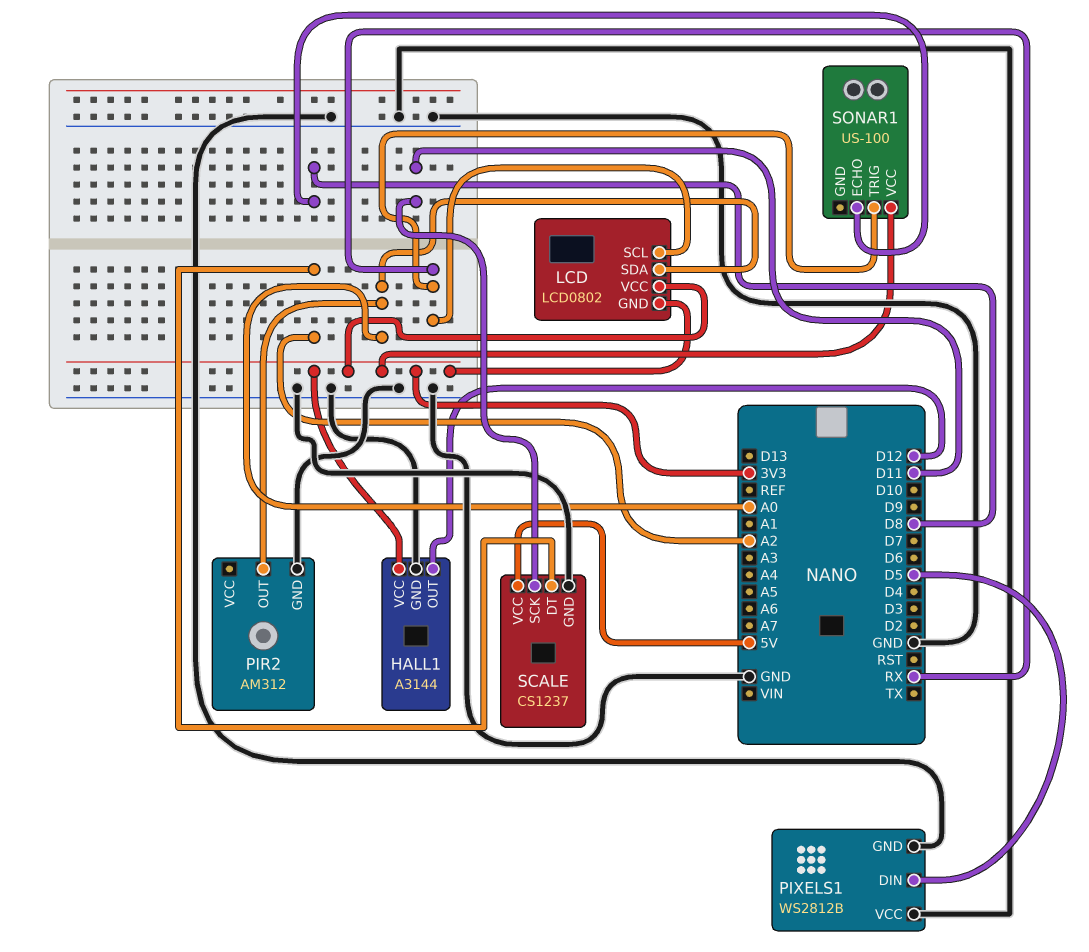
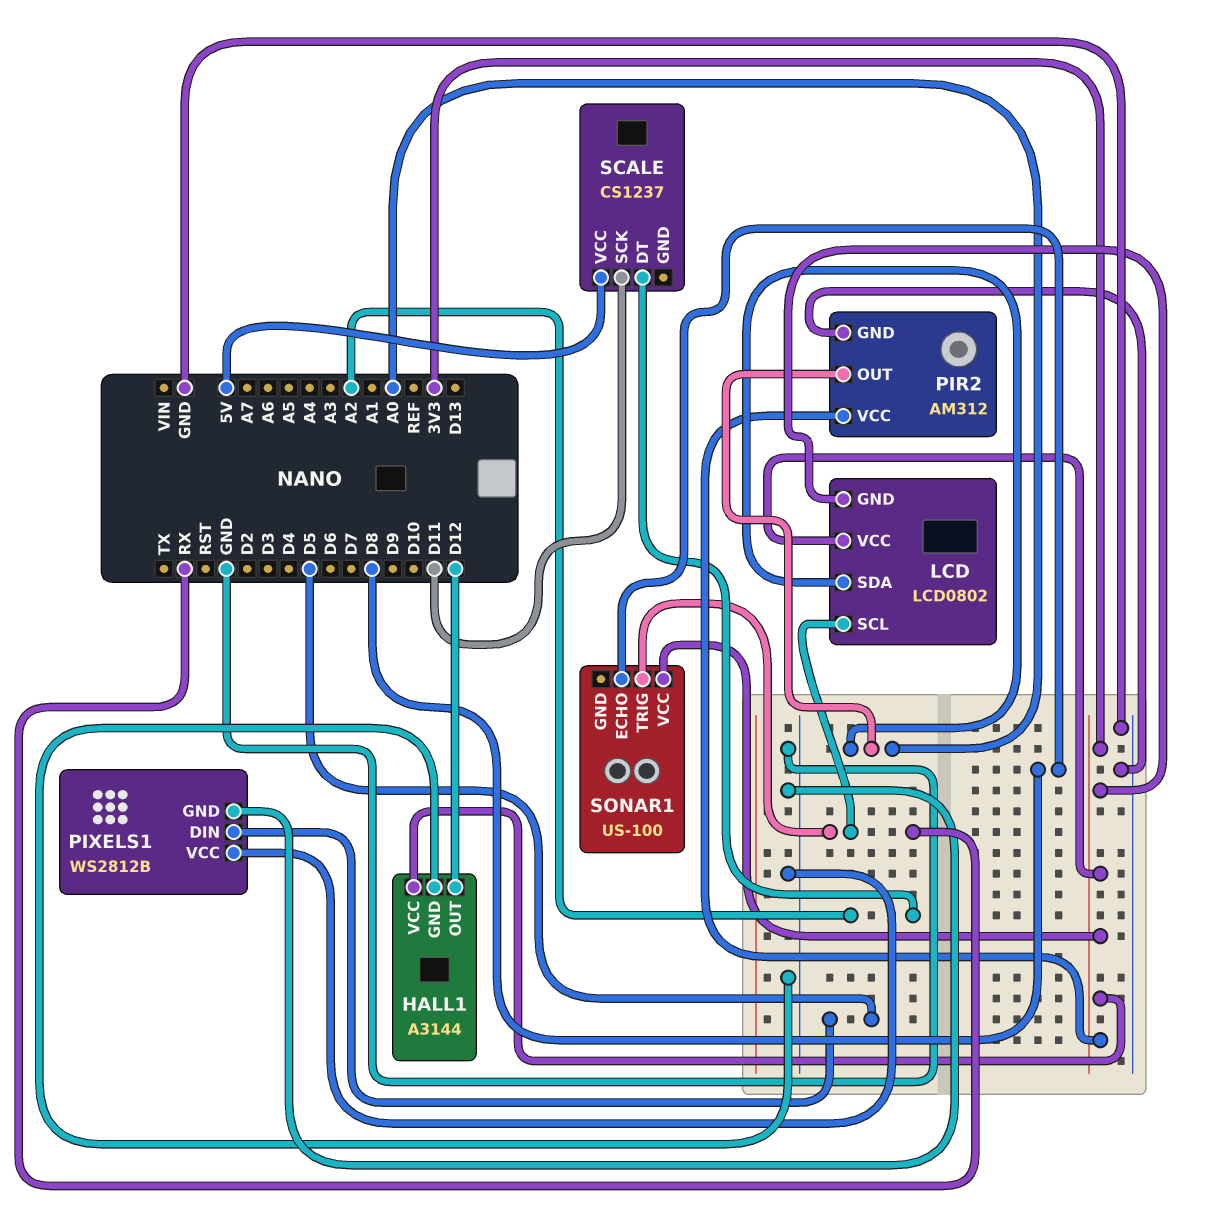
PIR2 pin VCC: none -> 3V3
SCALE pin GND: GND -> none

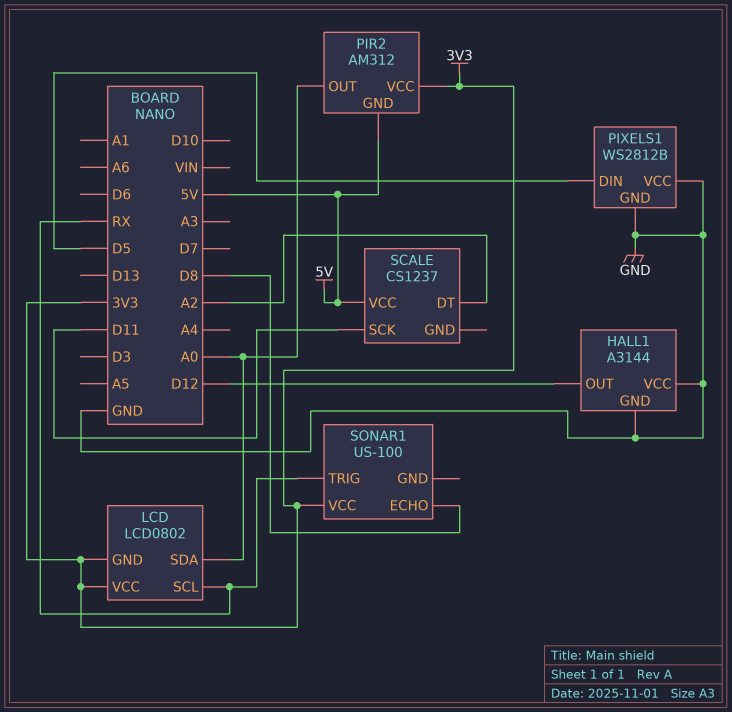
HALL1 pin VCC: 3V3 -> GND
PIR2 pin GND: GND -> 5V

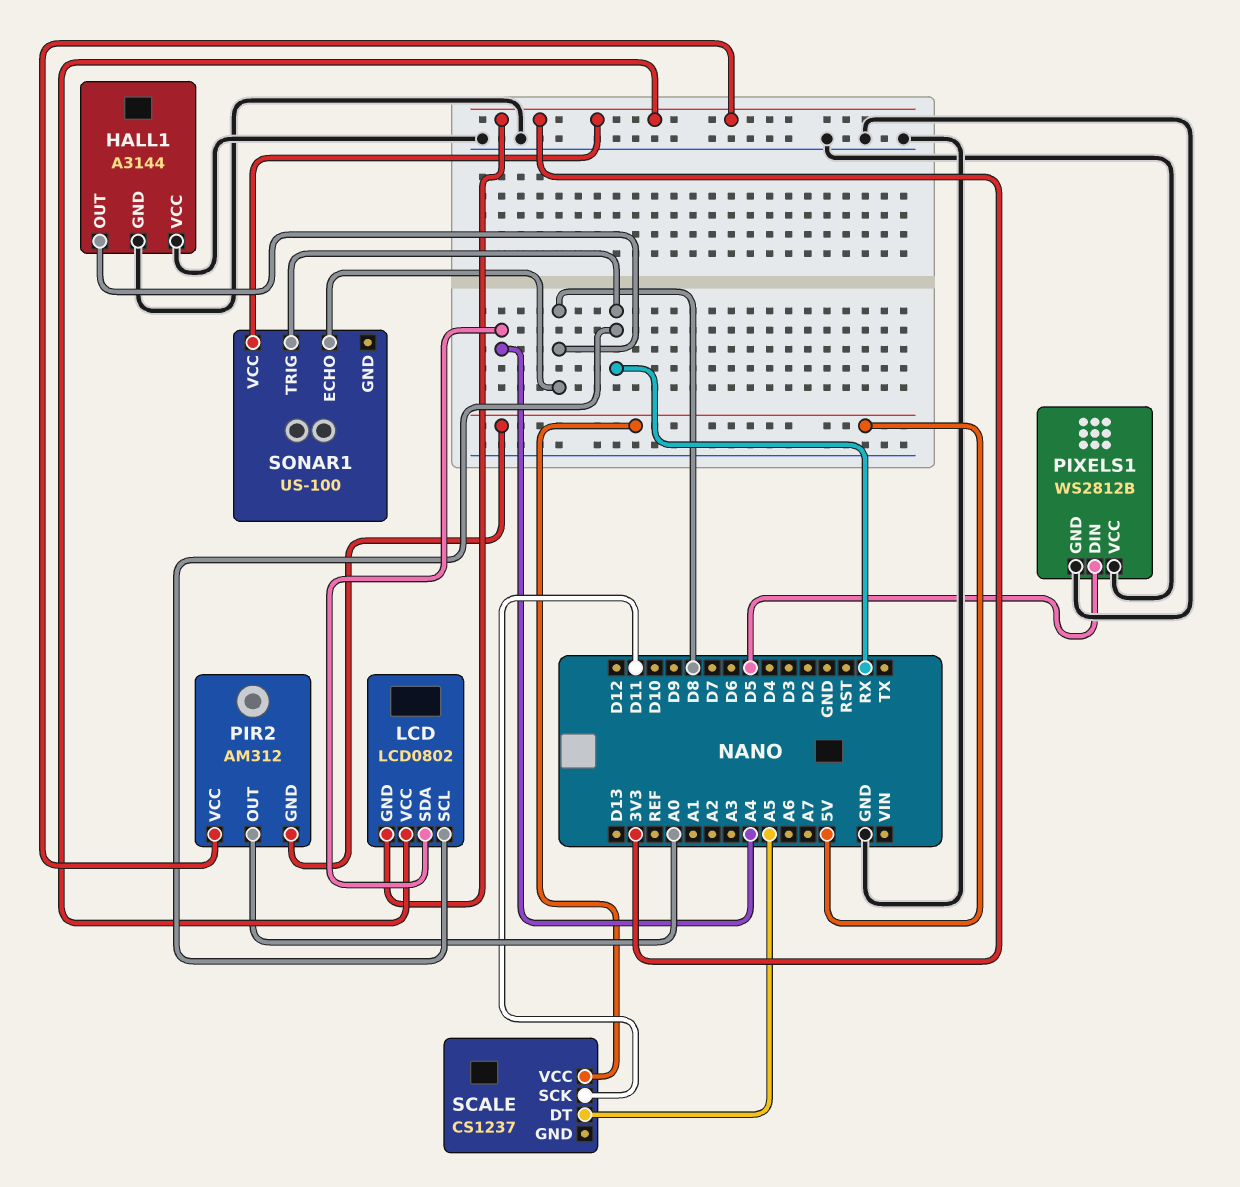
HALL1 pin OUT: D12 -> D8
LCD pin SDA: A0 -> A4
SCALE pin DT: A2 -> A5

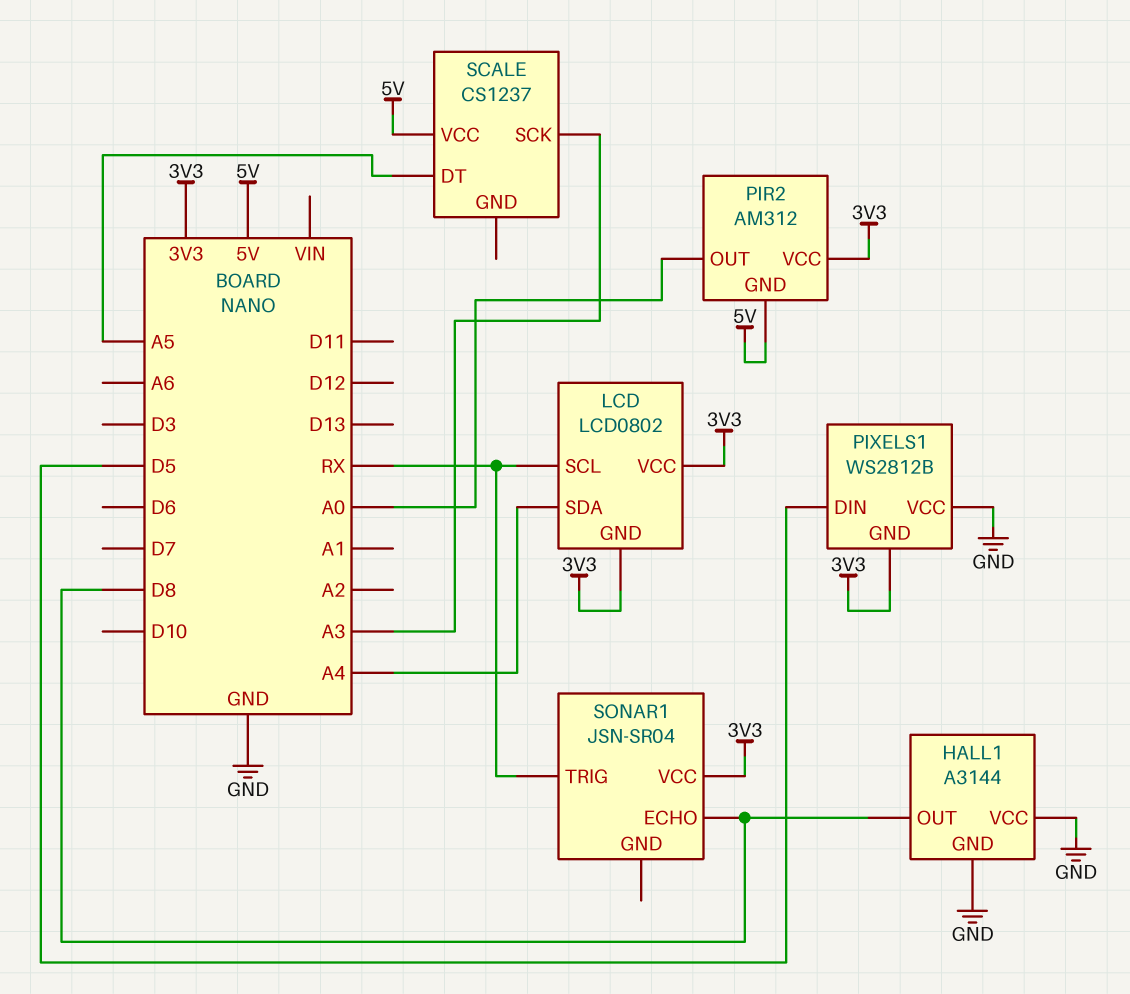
PIXELS1 pin GND: GND -> 3V3
SCALE pin SCK: D11 -> A3
SONAR1: US-100 -> JSN-SR04

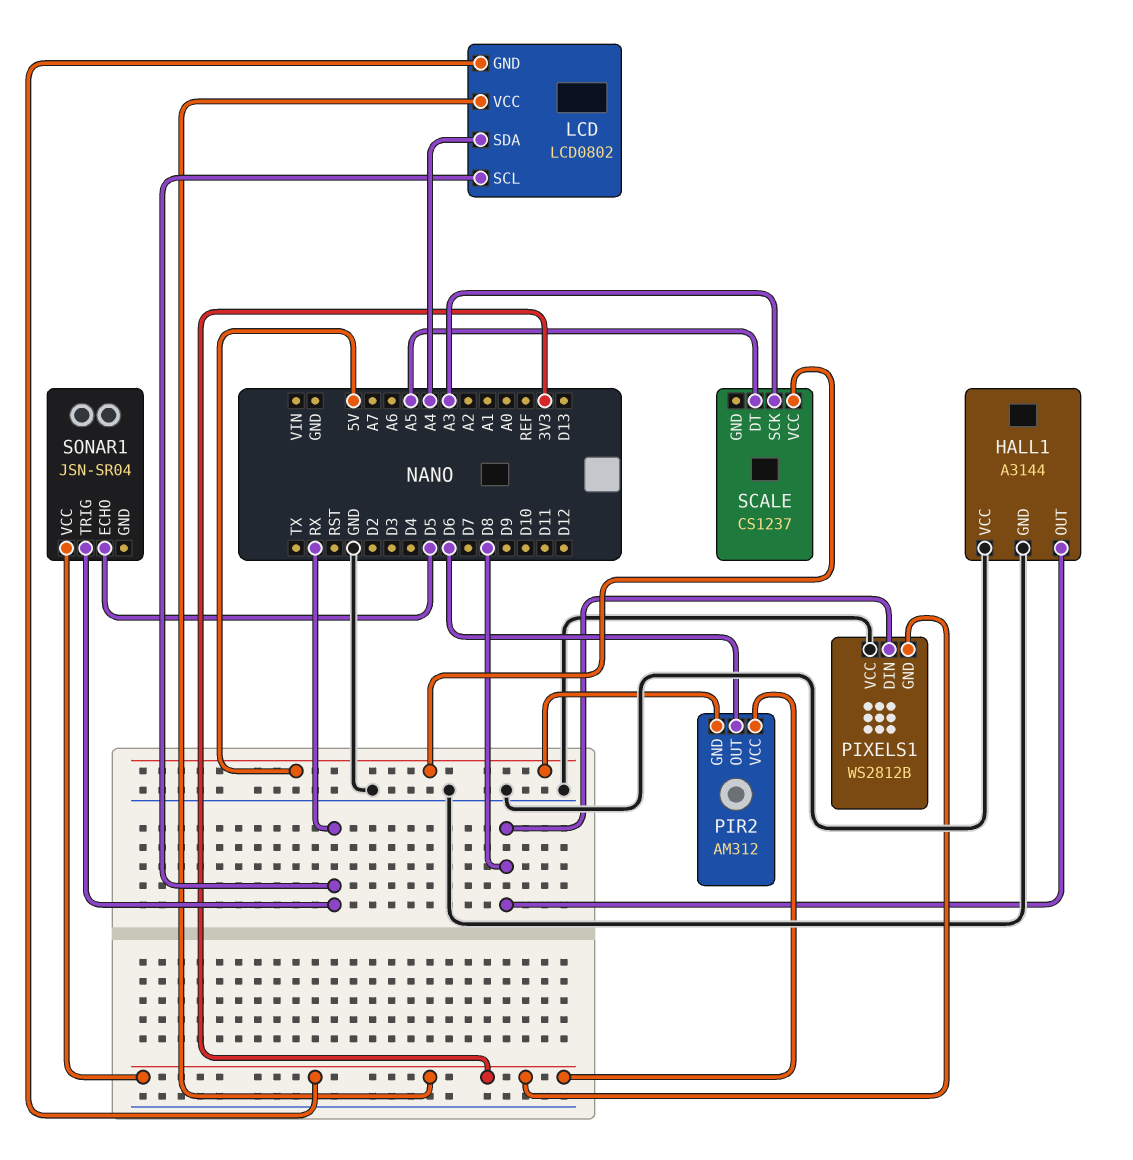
PIR2 pin OUT: A0 -> D6
PIXELS1 pin DIN: D5 -> D8
SONAR1 pin ECHO: D8 -> D5

